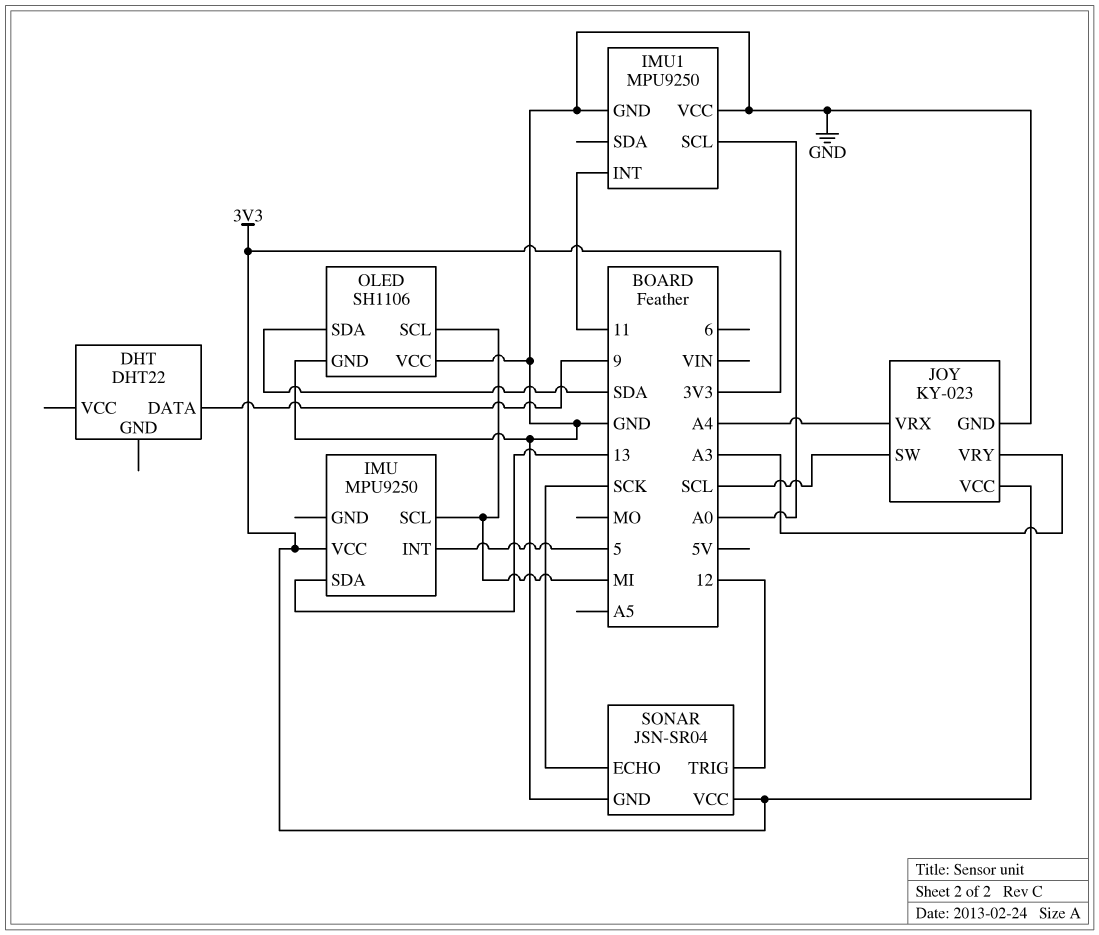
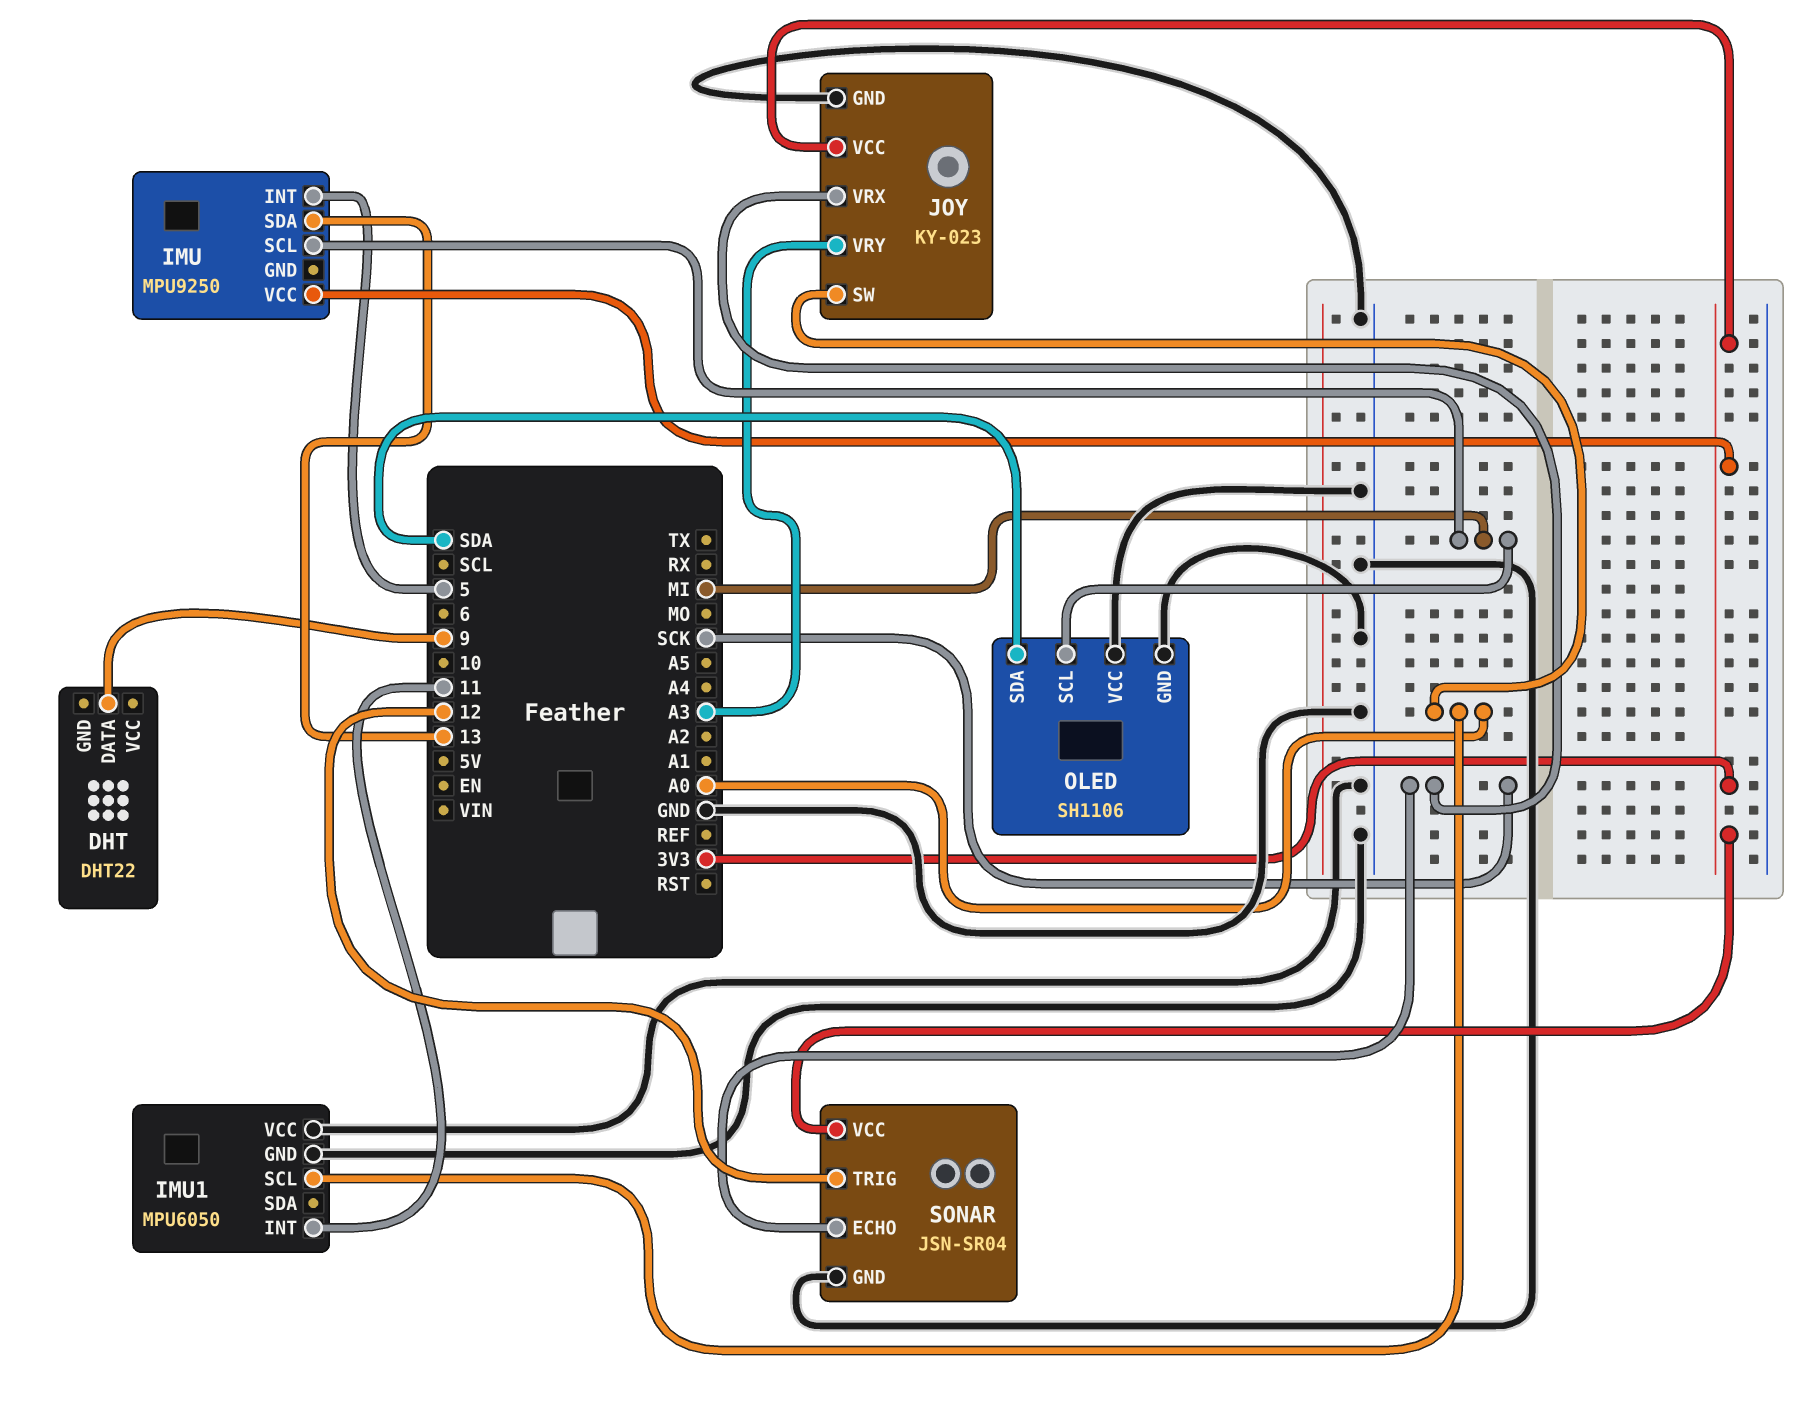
IMU1: MPU9250 -> MPU6050
JOY pin SW: SCL -> A0
JOY pin VRX: A4 -> SCK

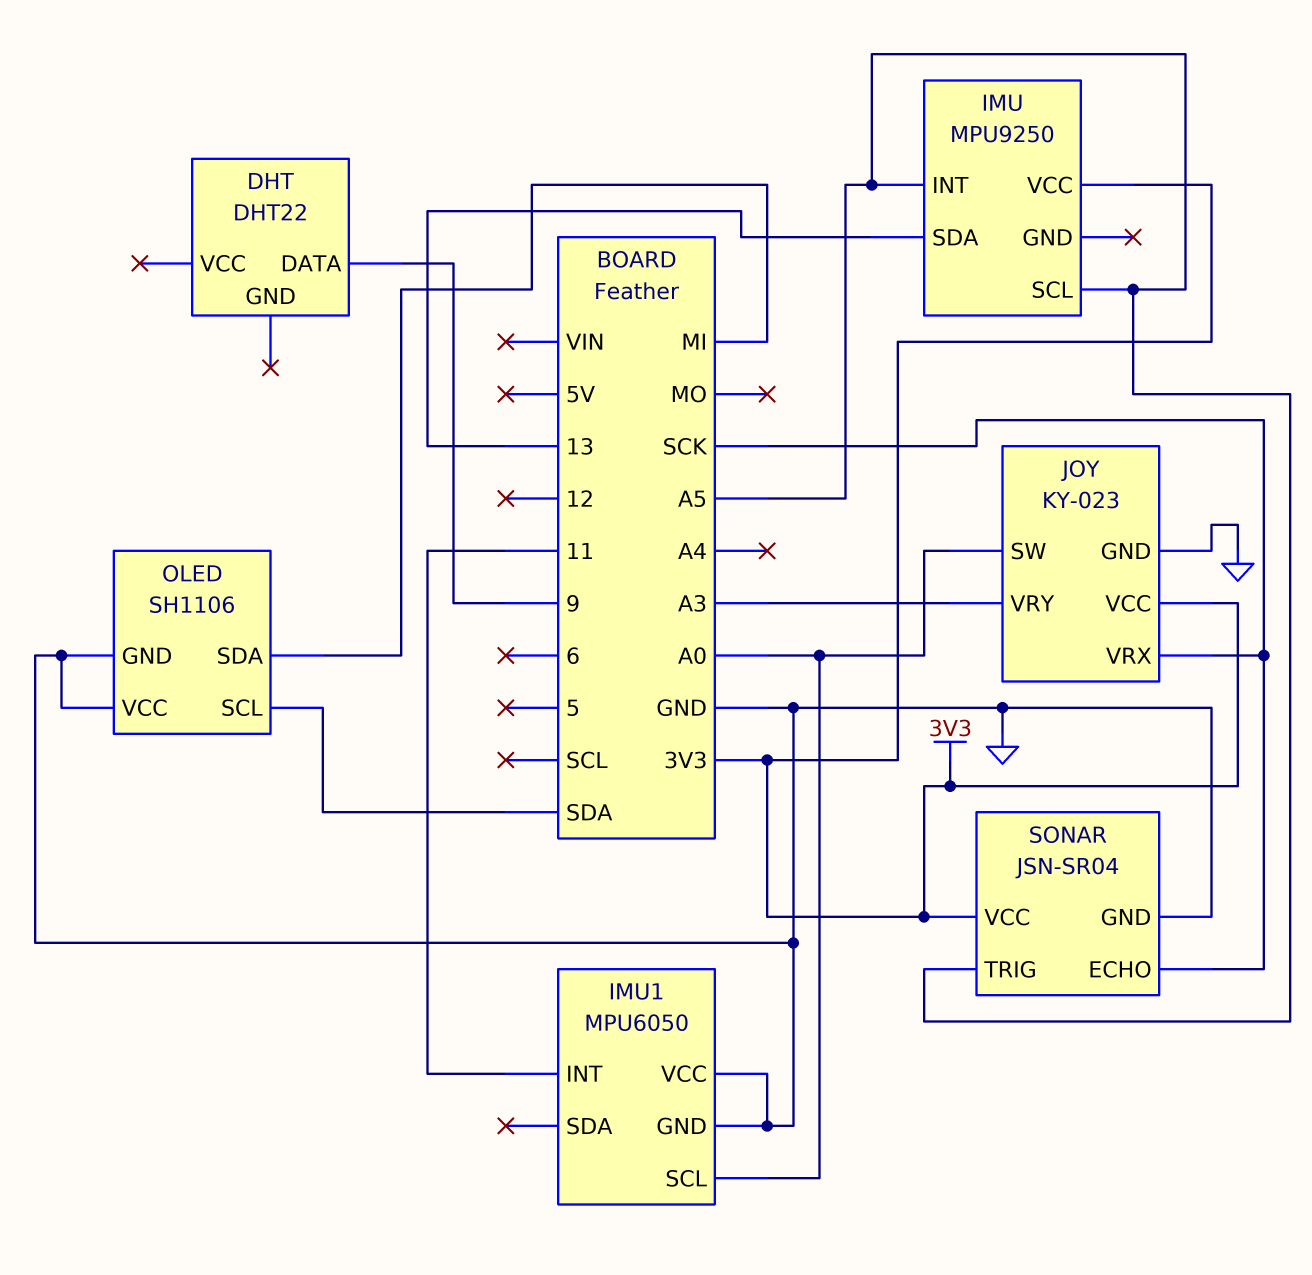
IMU pin INT: 5 -> A5
IMU pin SCL: MI -> A5
OLED pin SCL: MI -> SDA
OLED pin SDA: SDA -> MI
SONAR pin TRIG: 12 -> A5

